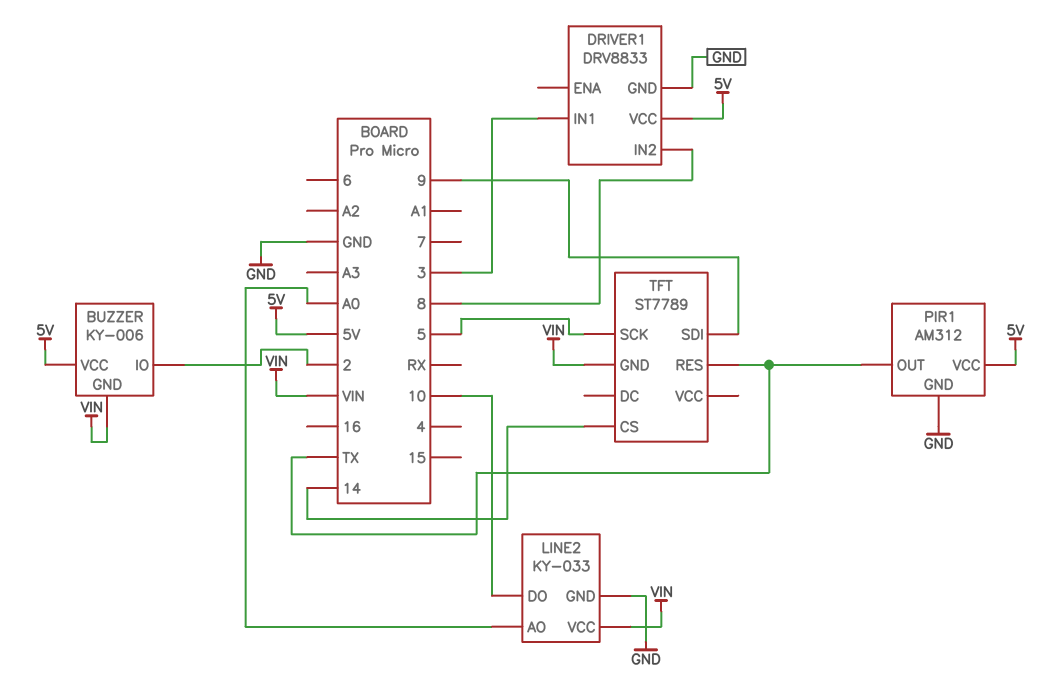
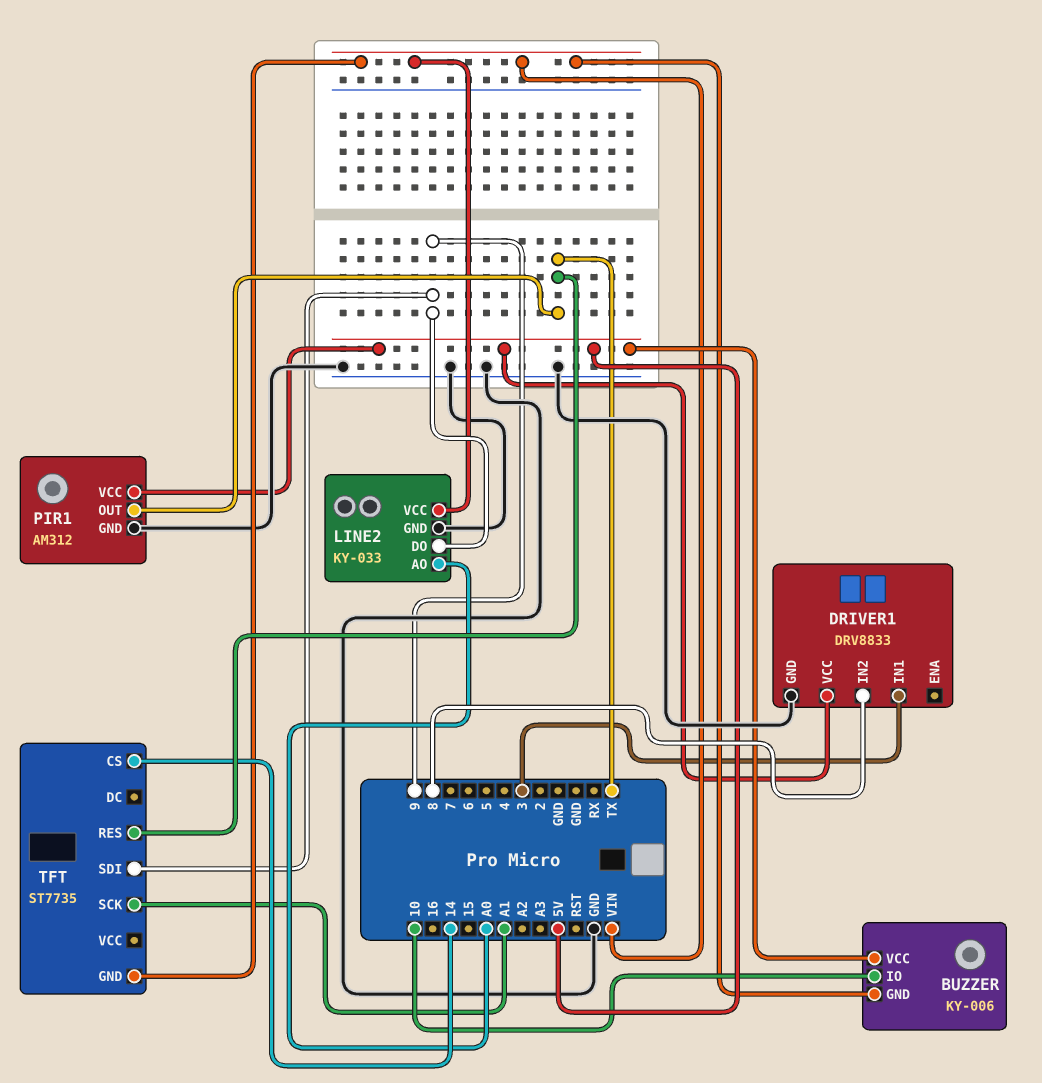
BUZZER pin IO: 2 -> 10
LINE2 pin DO: 10 -> 9
TFT: ST7789 -> ST7735
TFT pin SCK: 5 -> A1

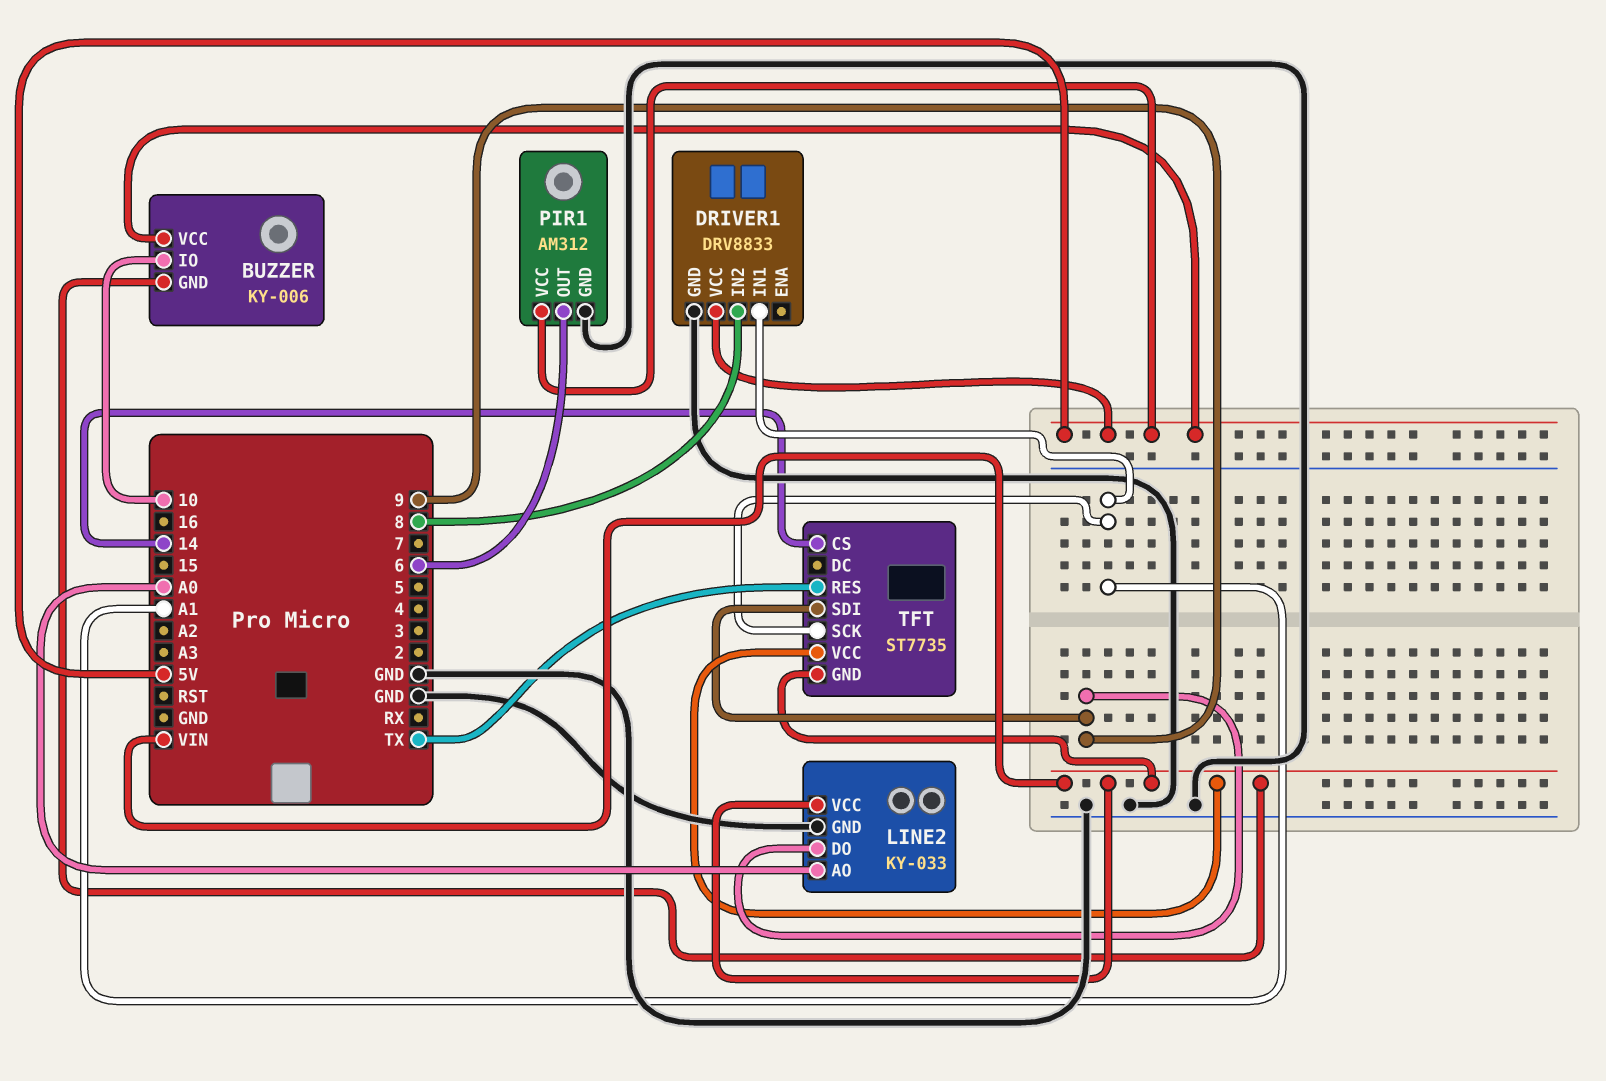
DRIVER1 pin IN1: 3 -> A1
PIR1 pin OUT: TX -> 6
TFT pin VCC: none -> VIN

